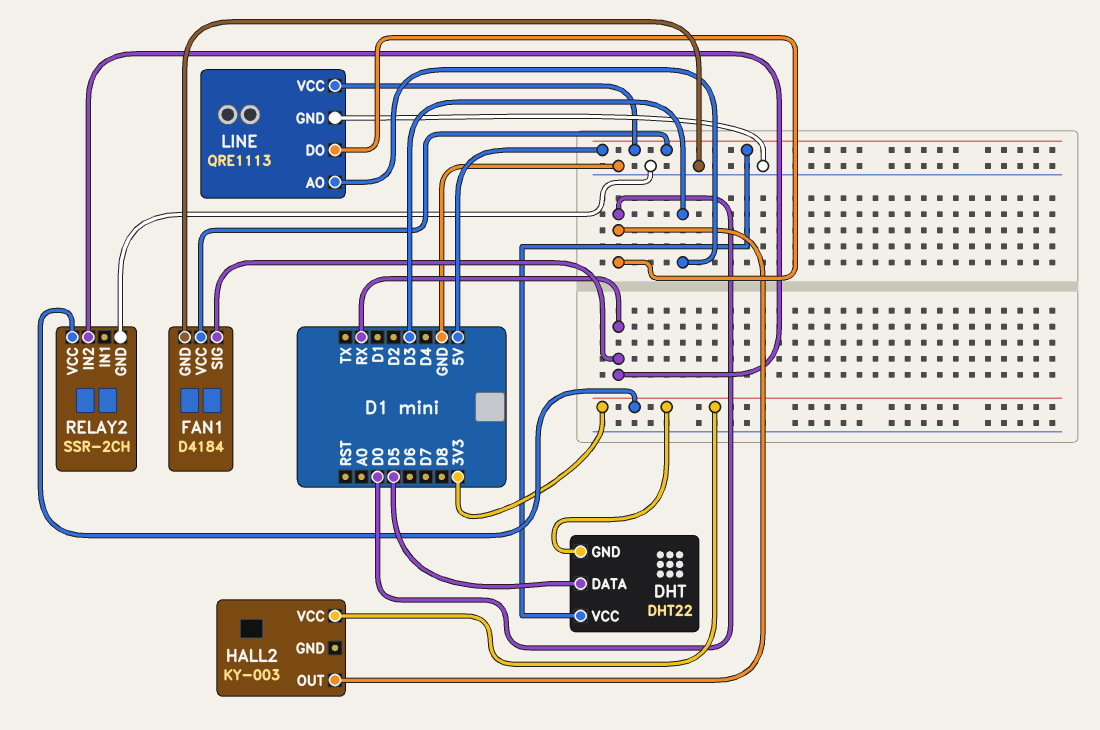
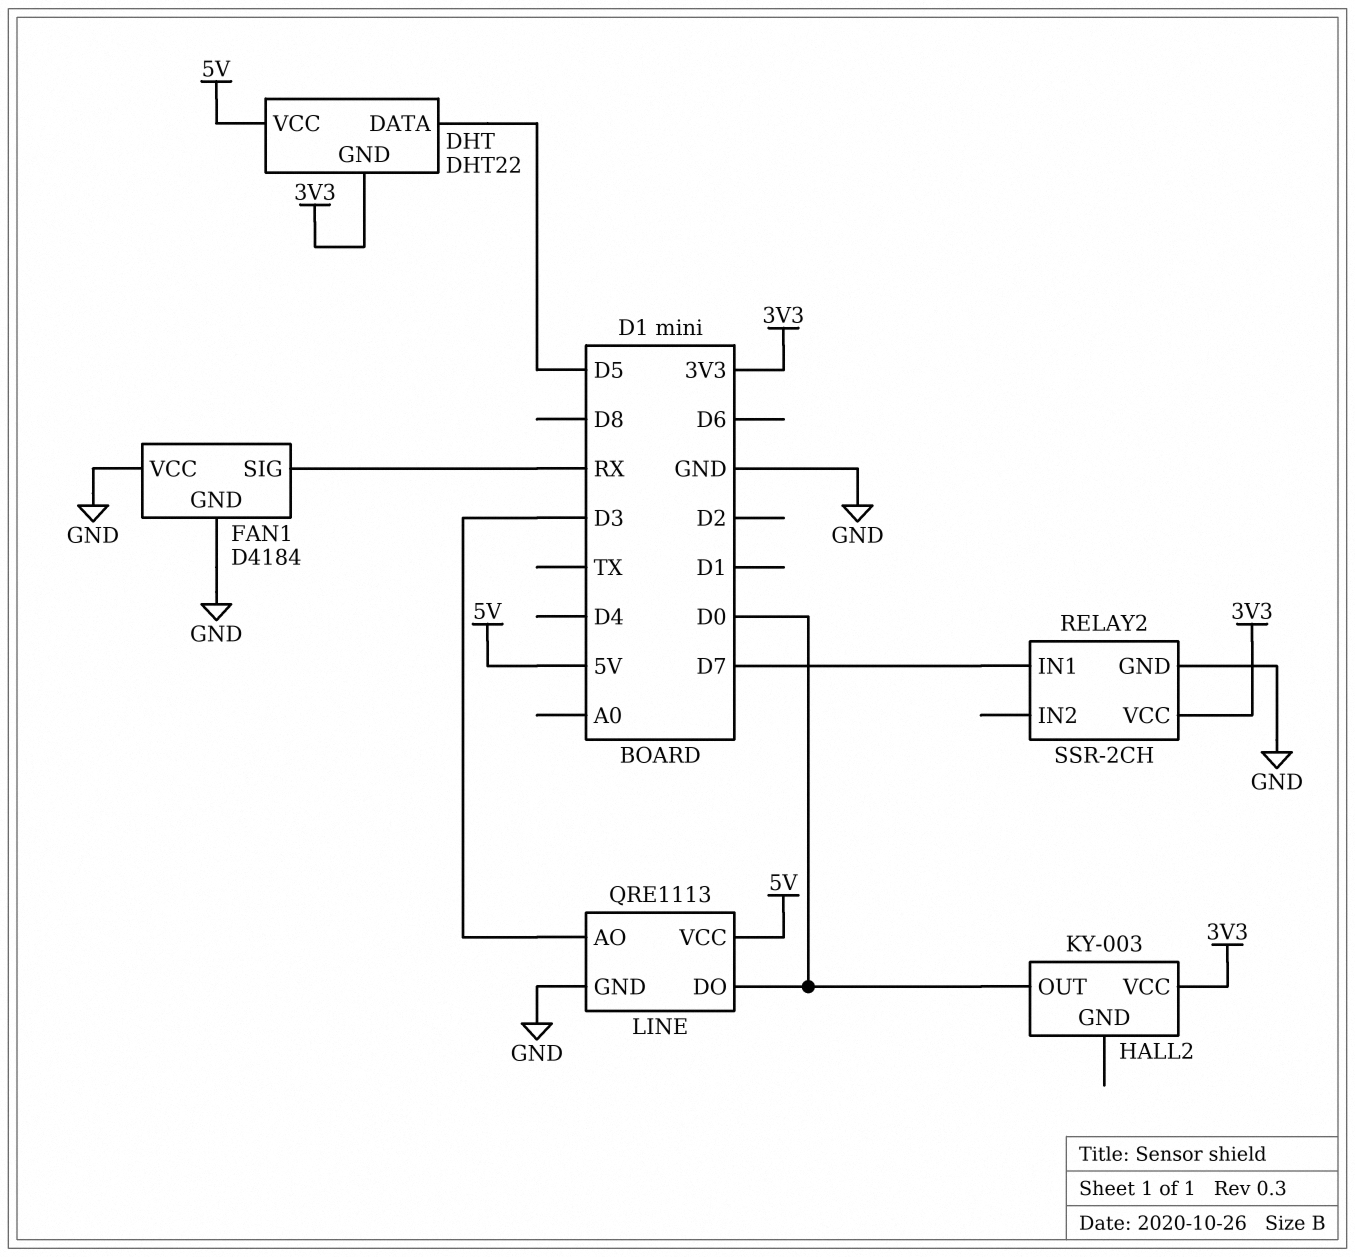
FAN1 pin VCC: 5V -> GND
RELAY2 pin IN1: none -> D7
RELAY2 pin IN2: RX -> none

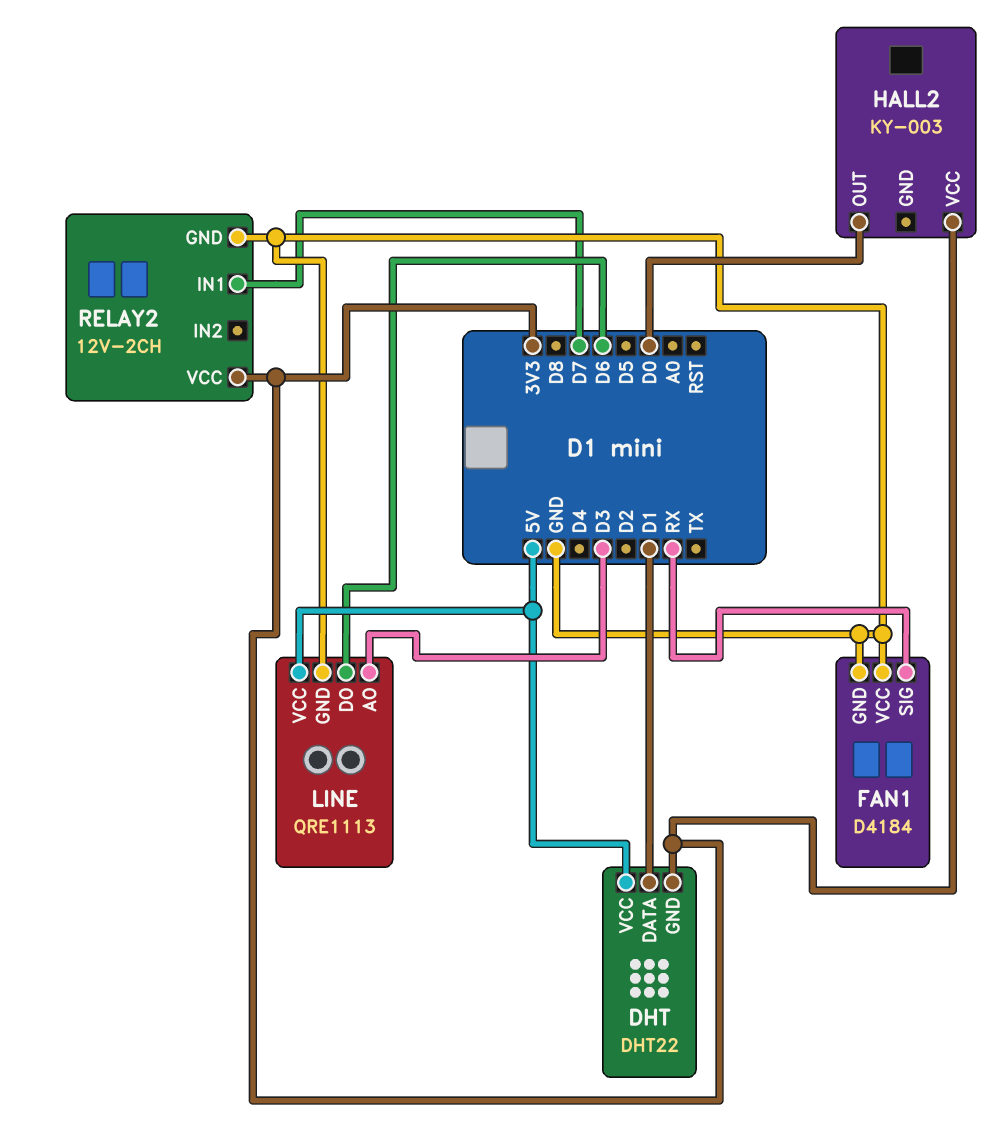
DHT pin DATA: D5 -> D1
LINE pin DO: D0 -> D6
RELAY2: SSR-2CH -> 12V-2CH

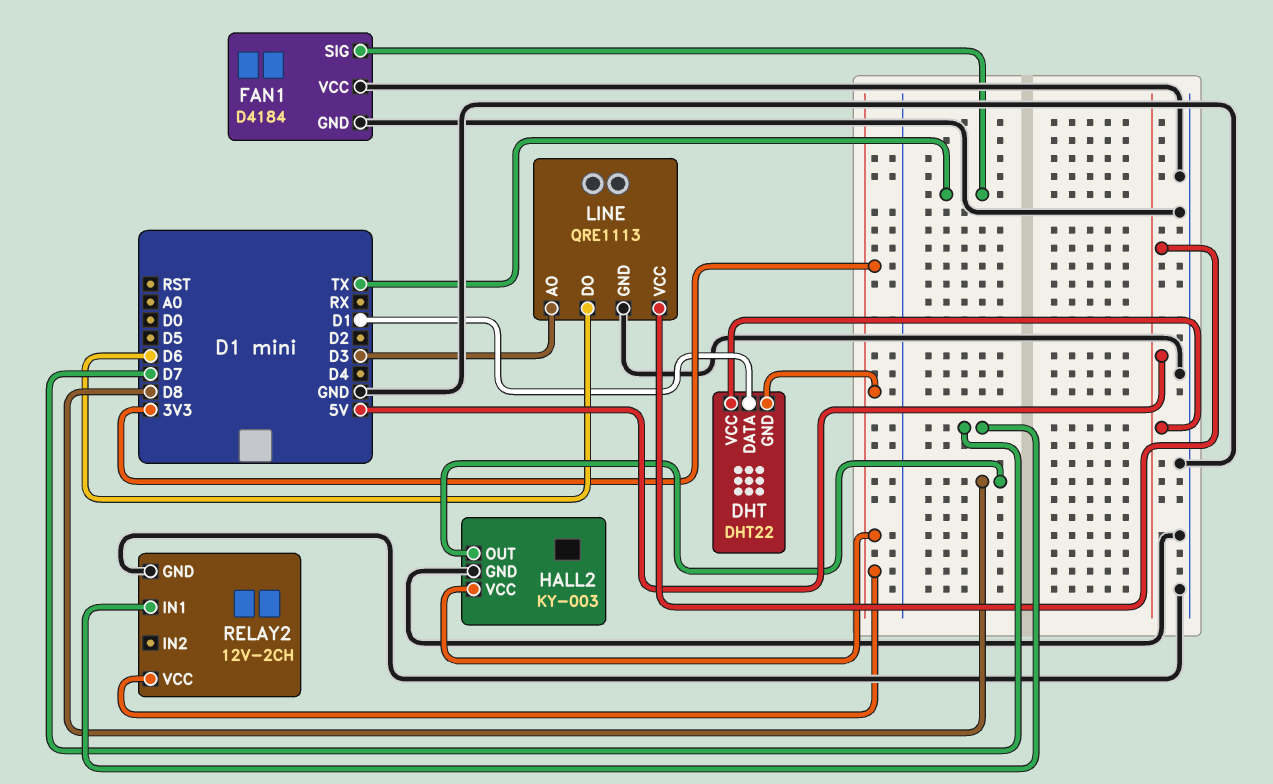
FAN1 pin SIG: RX -> TX
HALL2 pin GND: none -> GND
HALL2 pin OUT: D0 -> D8

